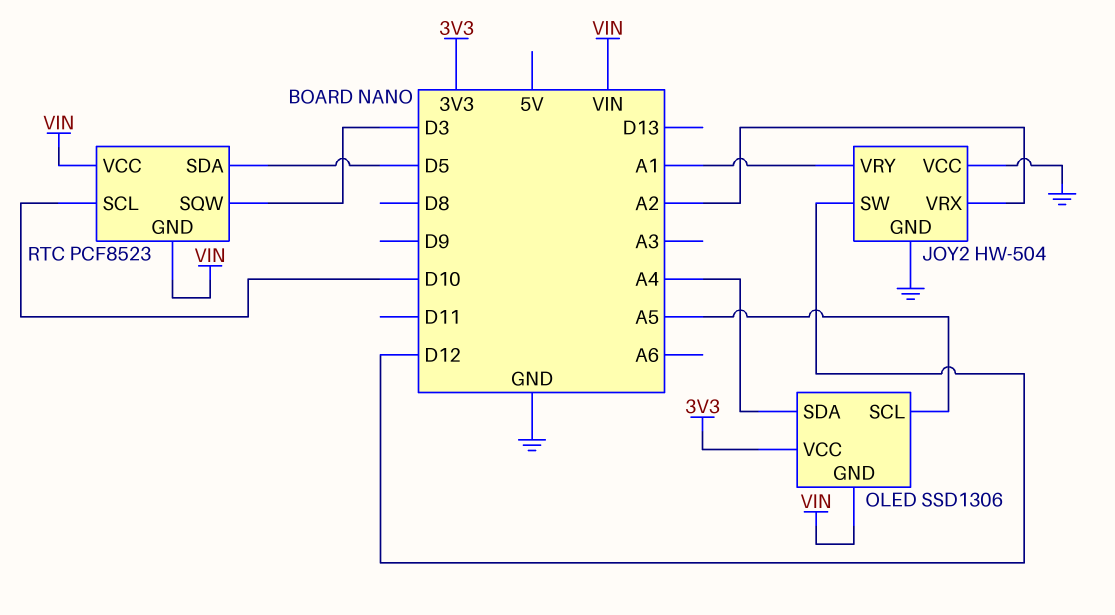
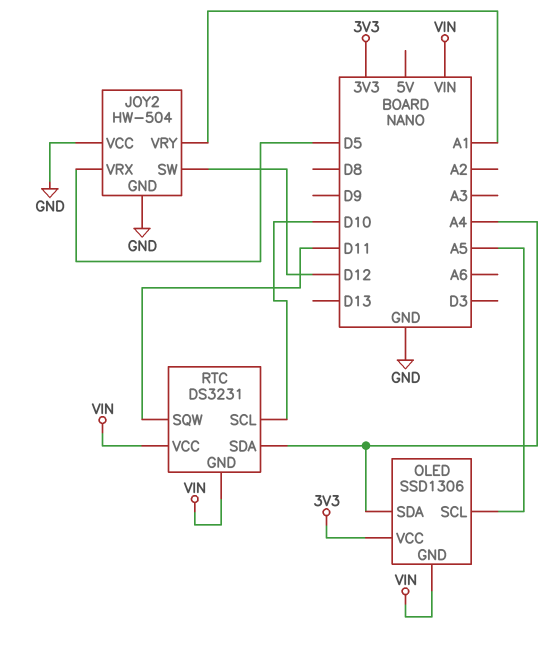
JOY2 pin VRX: A2 -> D5
RTC: PCF8523 -> DS3231
RTC pin SDA: D5 -> A4
RTC pin SQW: D3 -> D11

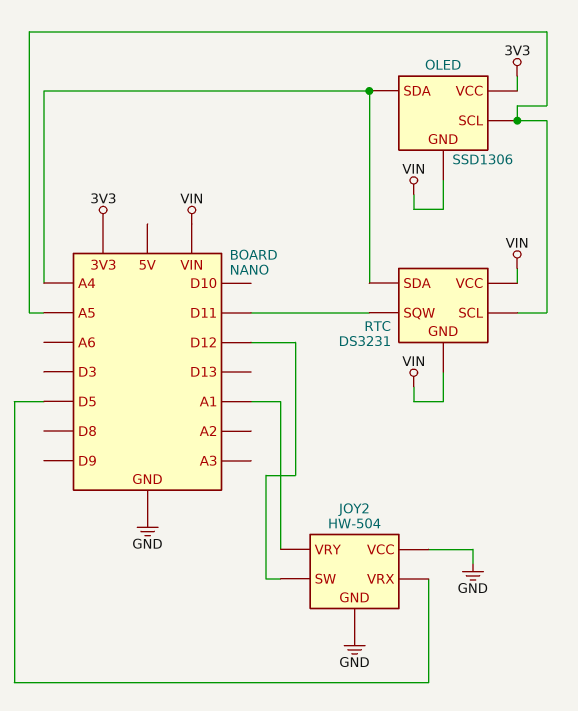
RTC pin SCL: D10 -> A5

